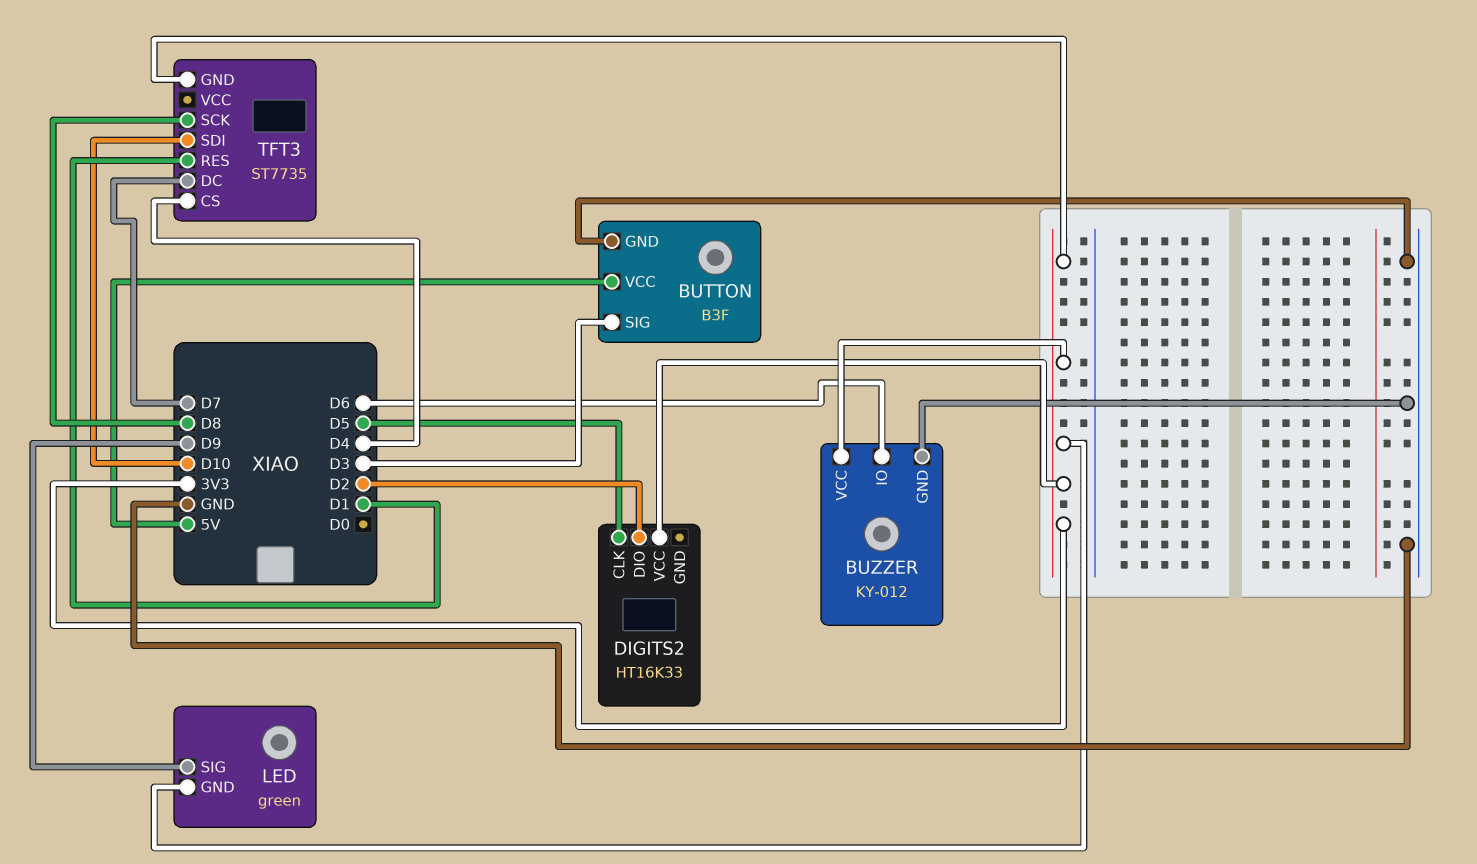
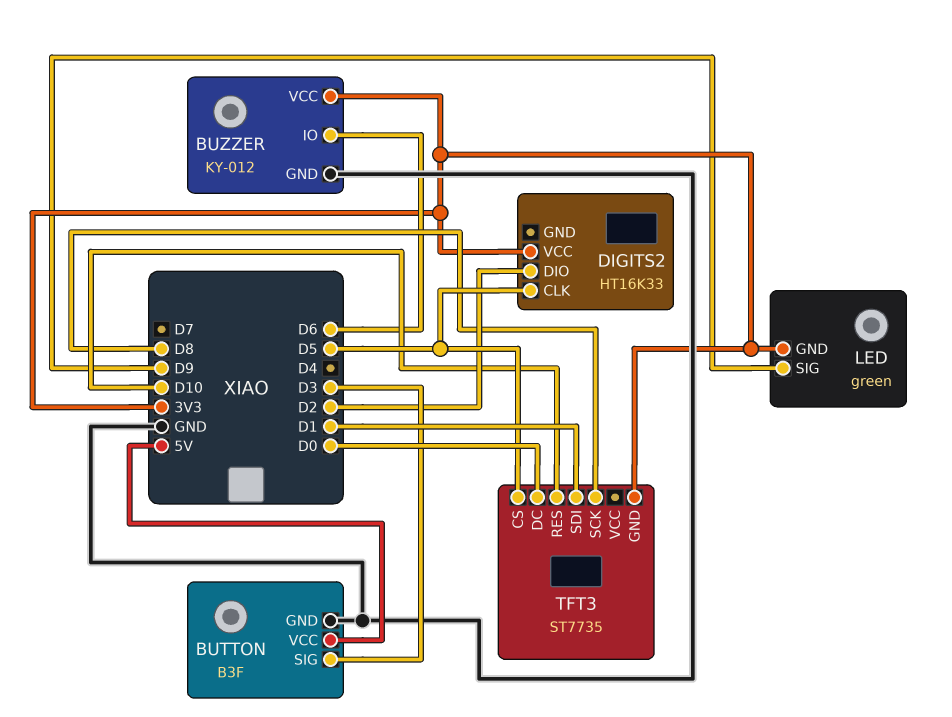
TFT3 pin CS: D4 -> D5
TFT3 pin DC: D7 -> D0
TFT3 pin RES: D1 -> D10
TFT3 pin SDI: D10 -> D1

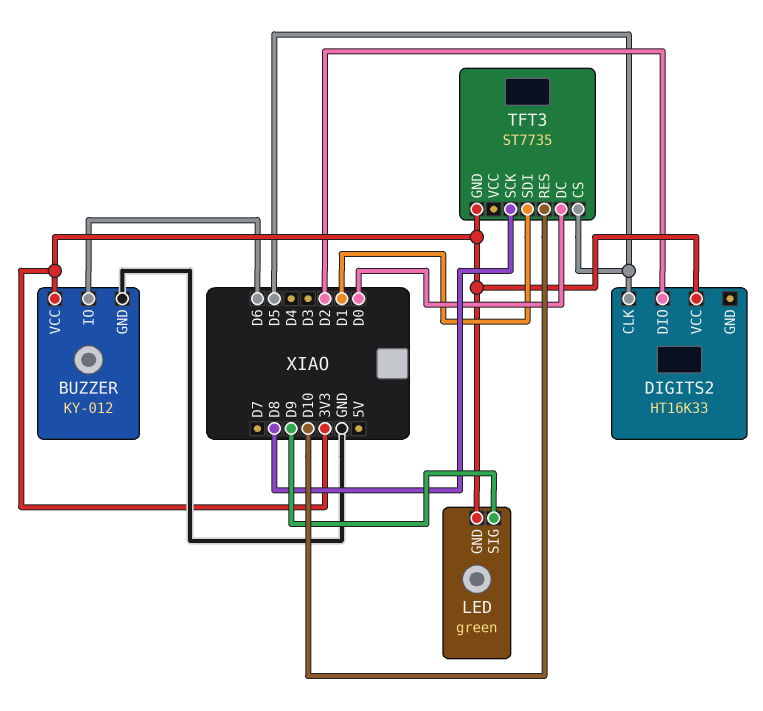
BUTTON: B3F -> none
BUTTON pin GND: GND -> none
BUTTON pin SIG: D3 -> none
BUTTON pin VCC: 5V -> none

